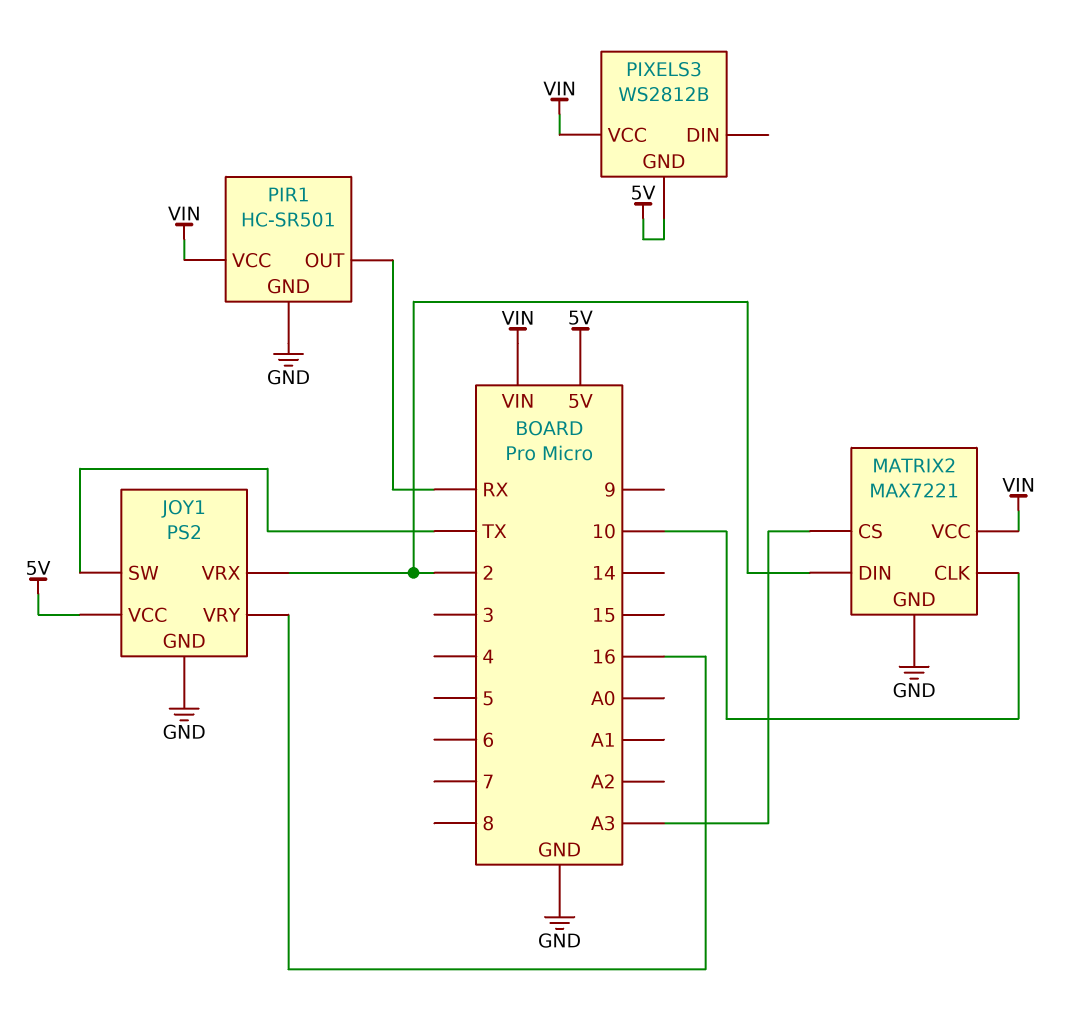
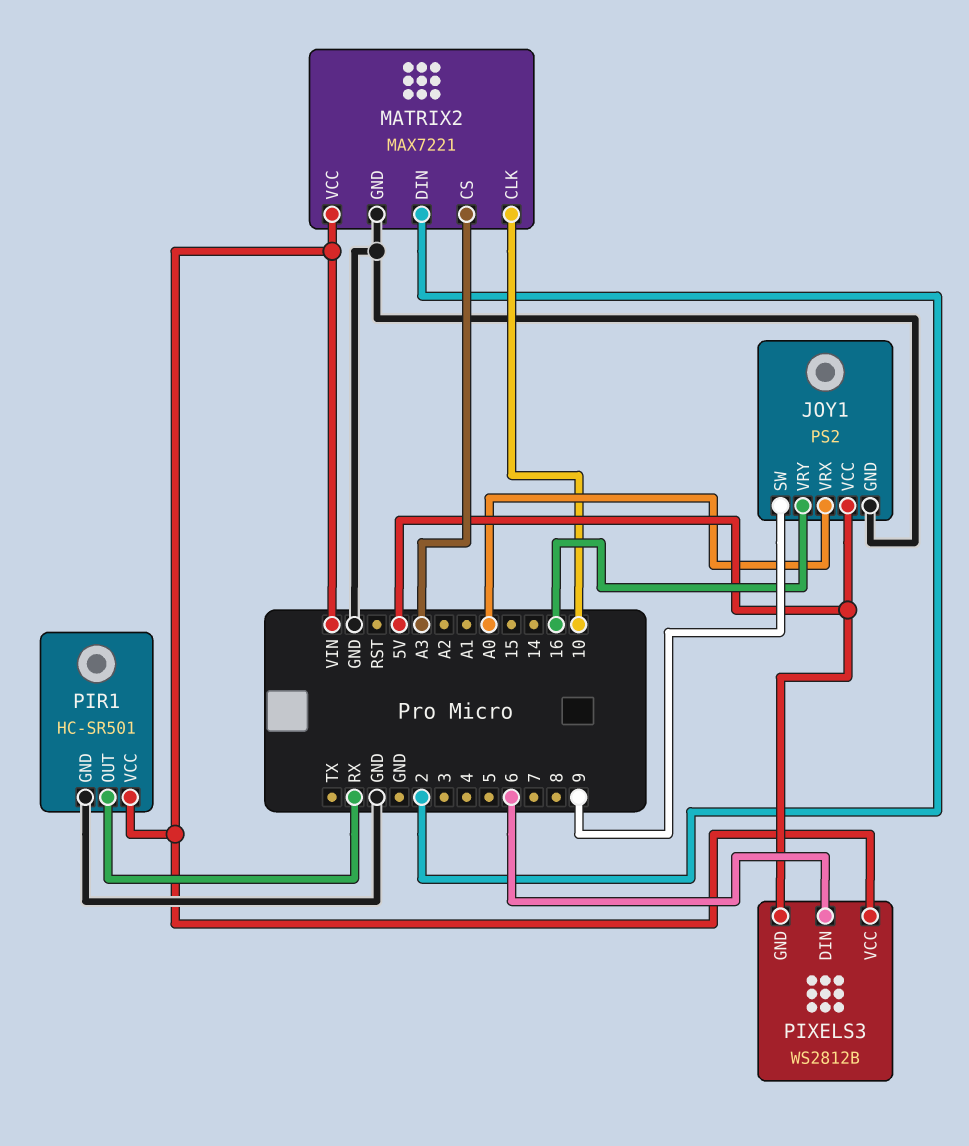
JOY1 pin SW: TX -> 9
JOY1 pin VRX: 2 -> A0
PIXELS3 pin DIN: none -> 6

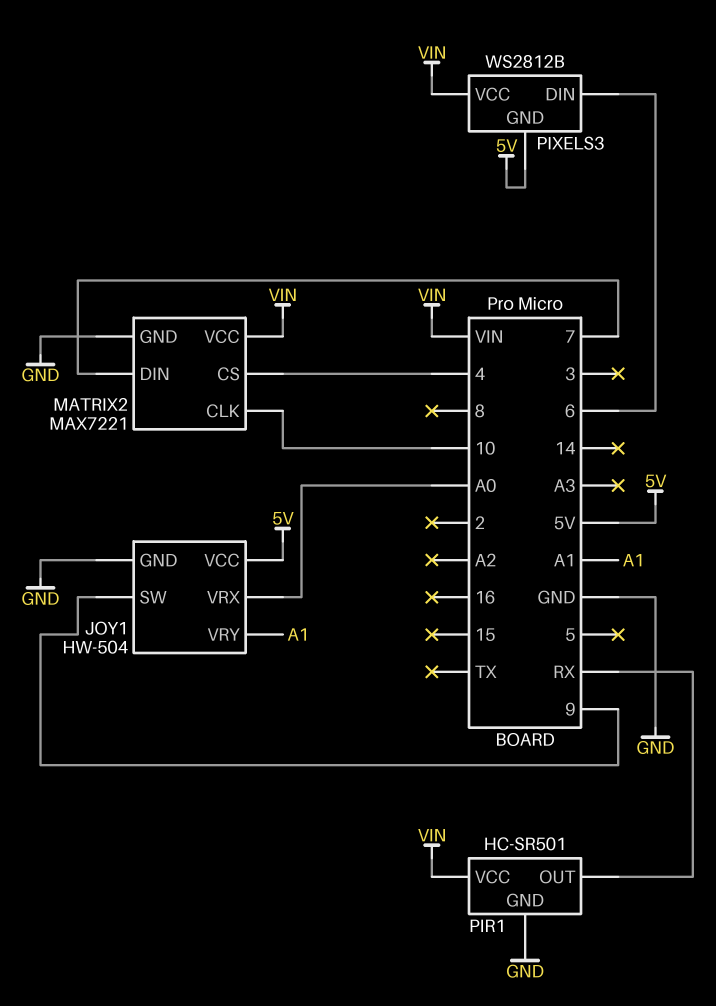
JOY1: PS2 -> HW-504
JOY1 pin VRY: 16 -> A1
MATRIX2 pin CS: A3 -> 4
MATRIX2 pin DIN: 2 -> 7

